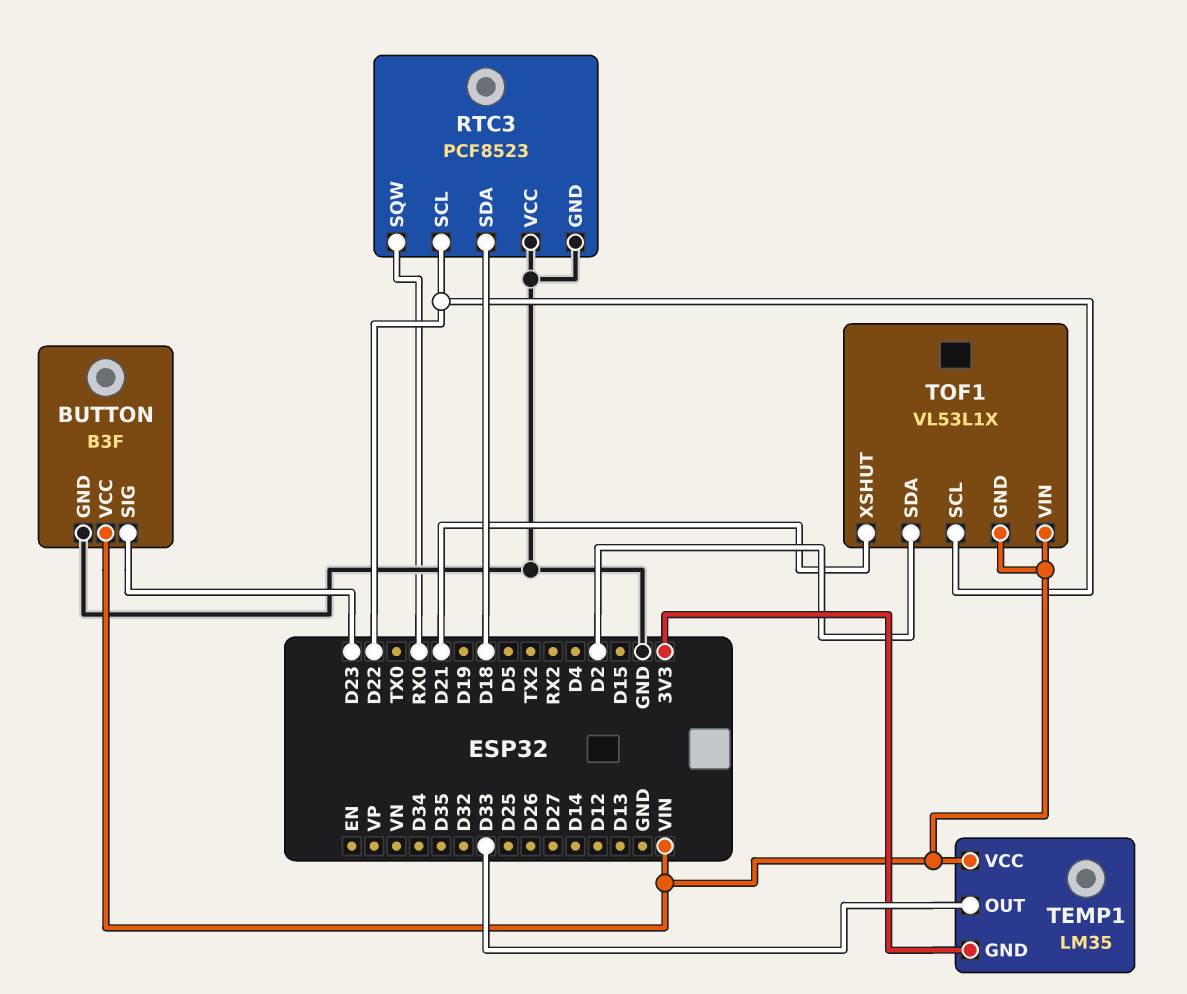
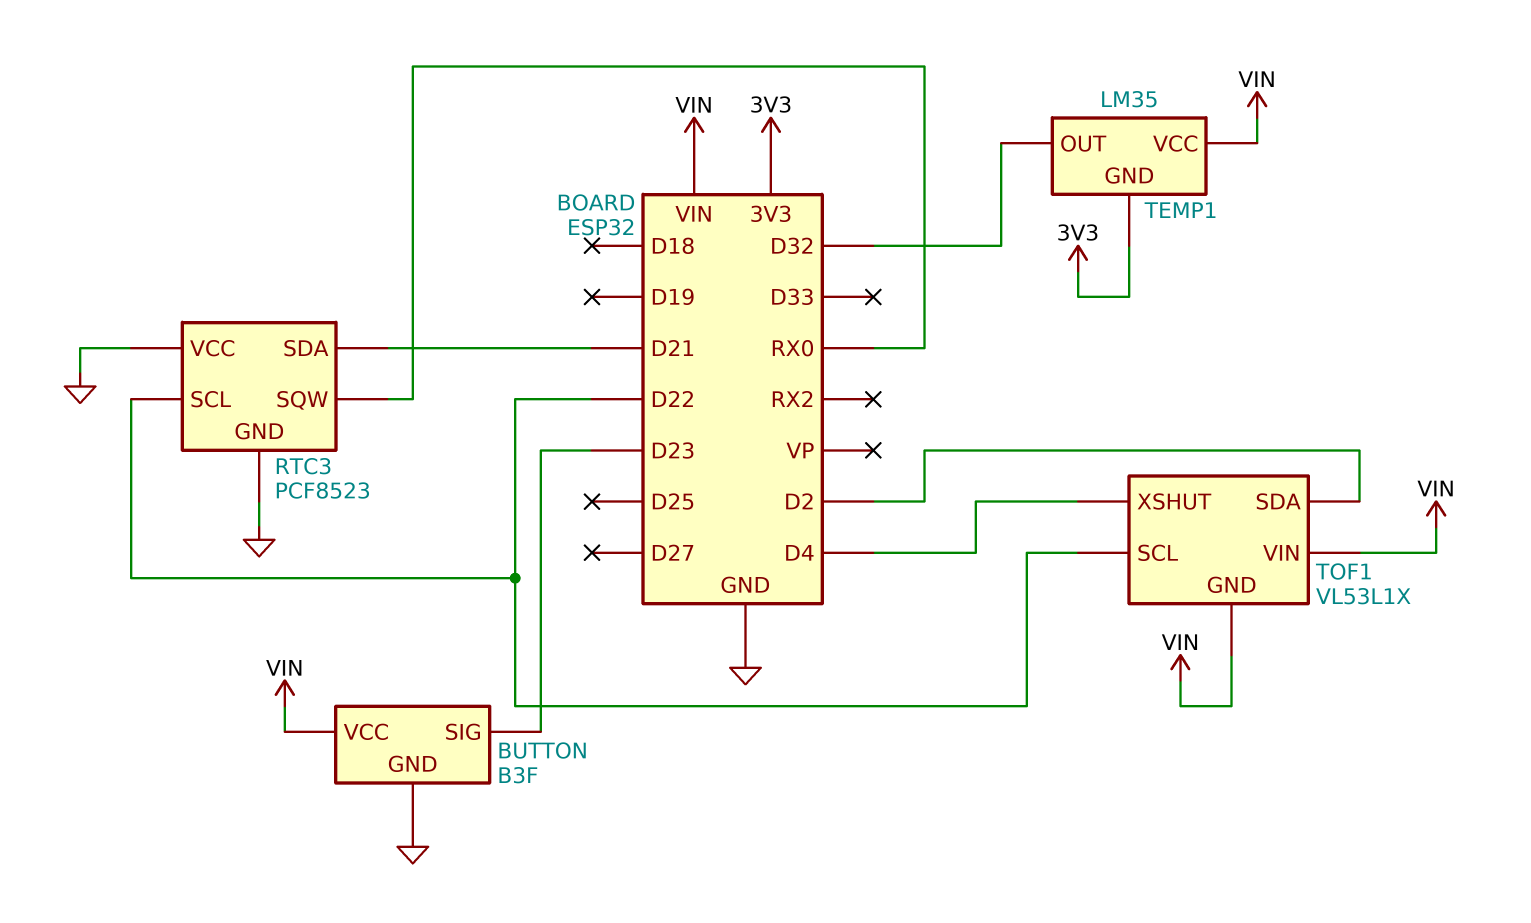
RTC3 pin SDA: D18 -> D21
TEMP1 pin OUT: D33 -> D32
TOF1 pin XSHUT: D21 -> D4

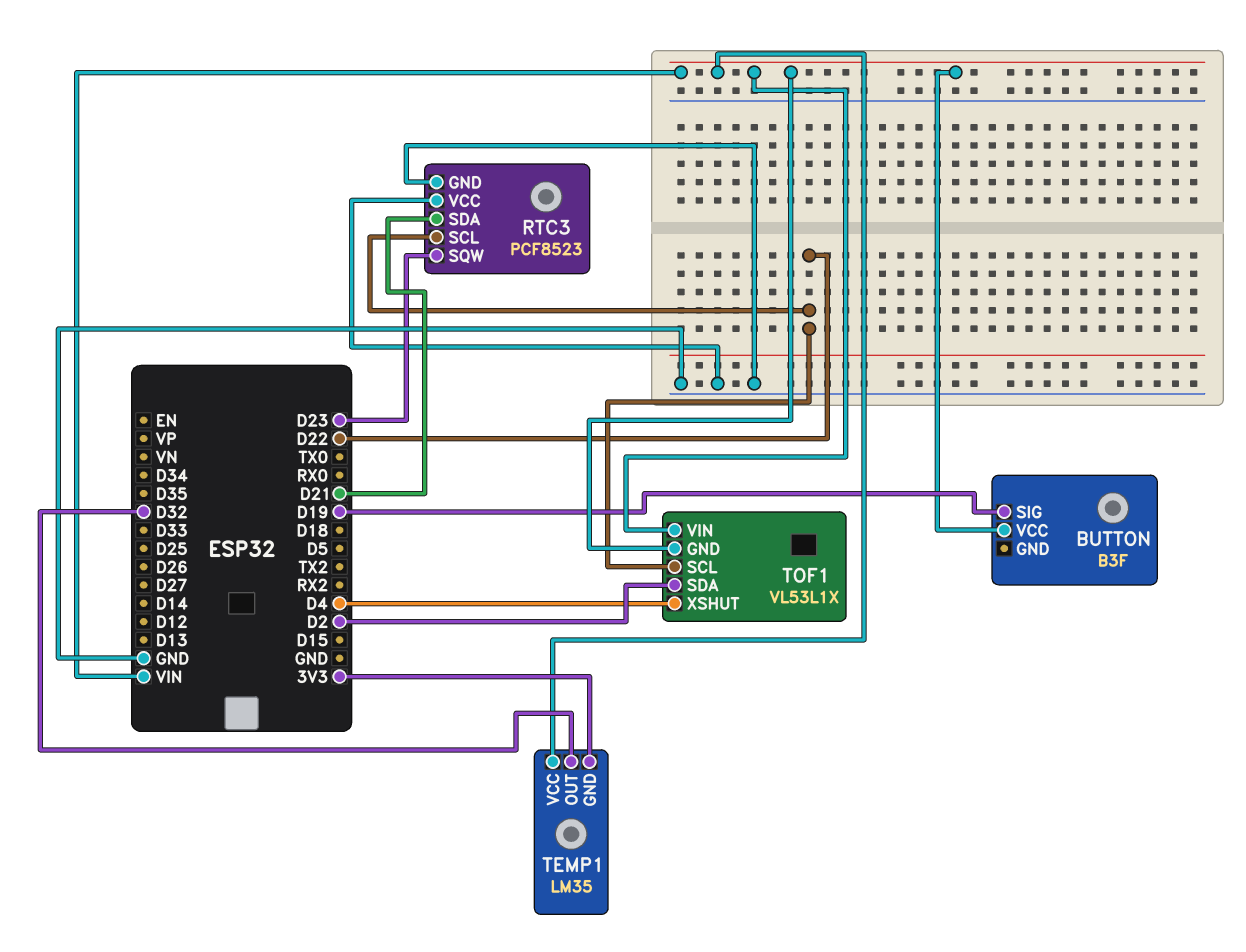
BUTTON pin GND: GND -> none
BUTTON pin SIG: D23 -> D19
RTC3 pin SQW: RX0 -> D23

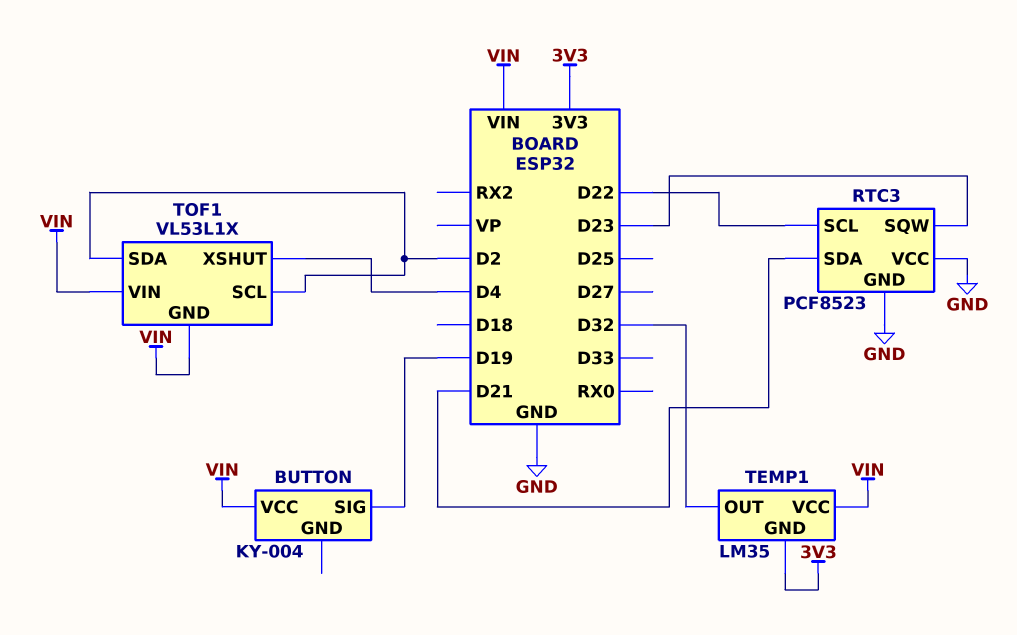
BUTTON: B3F -> KY-004
TOF1 pin SCL: D22 -> D2

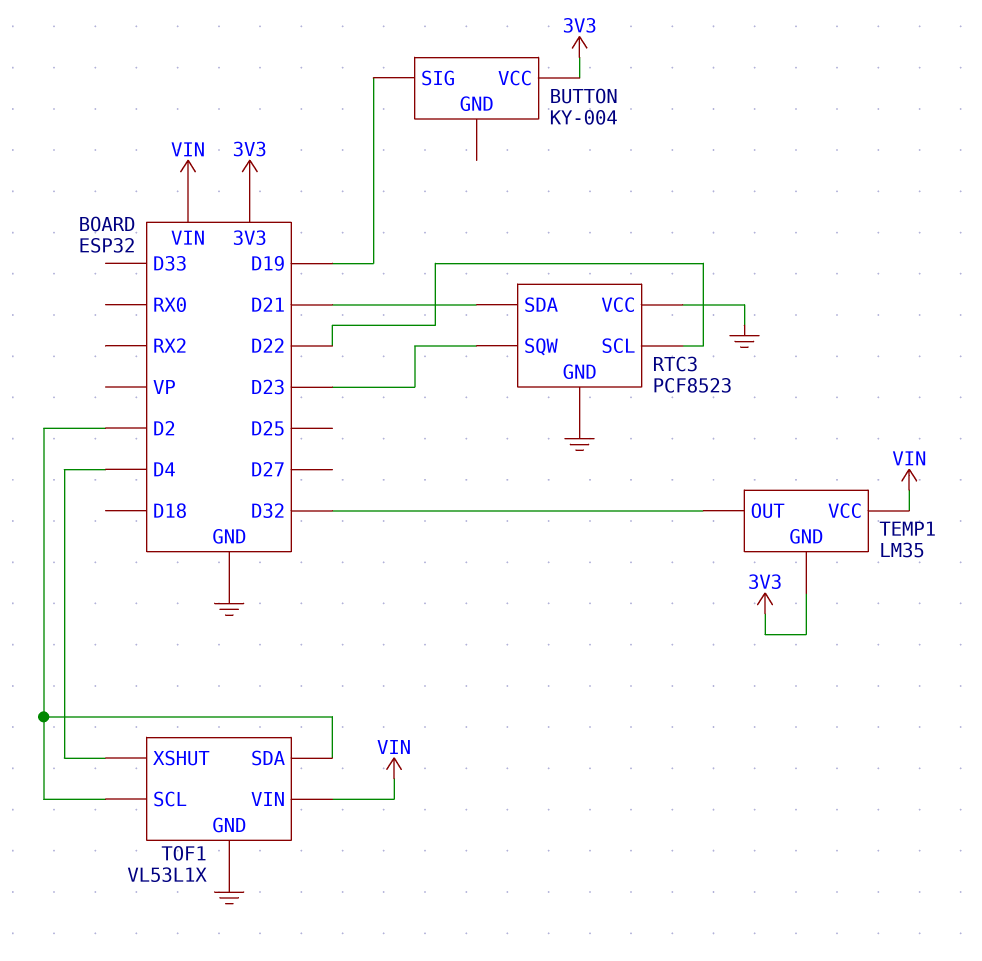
BUTTON pin VCC: VIN -> 3V3
TOF1 pin GND: VIN -> GND

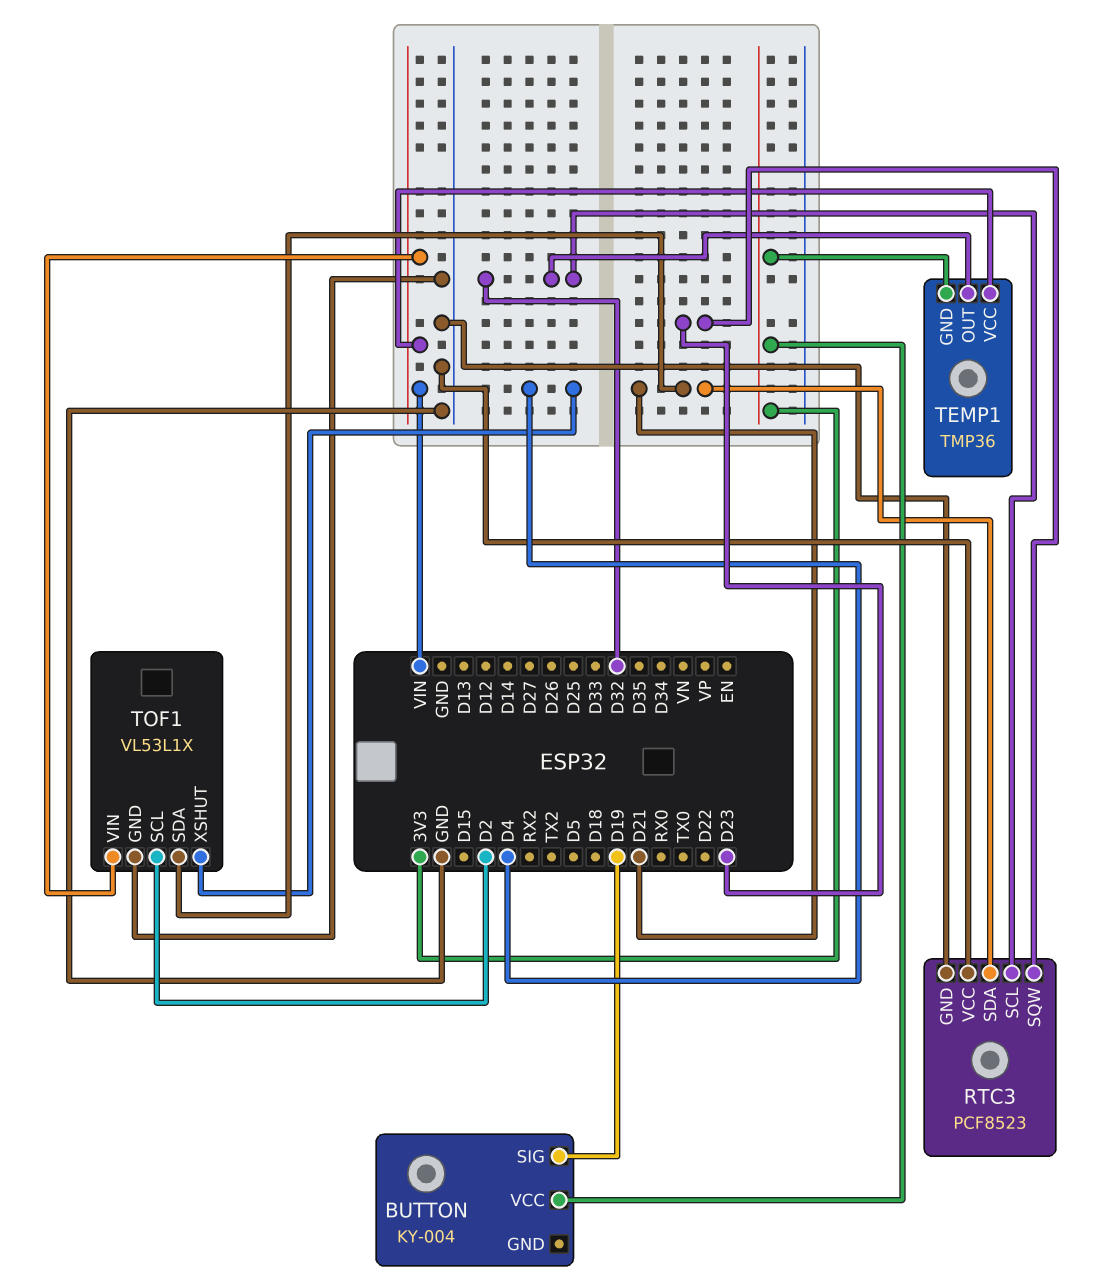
RTC3 pin SCL: D22 -> D32
TEMP1: LM35 -> TMP36
TOF1 pin SDA: D2 -> D21

